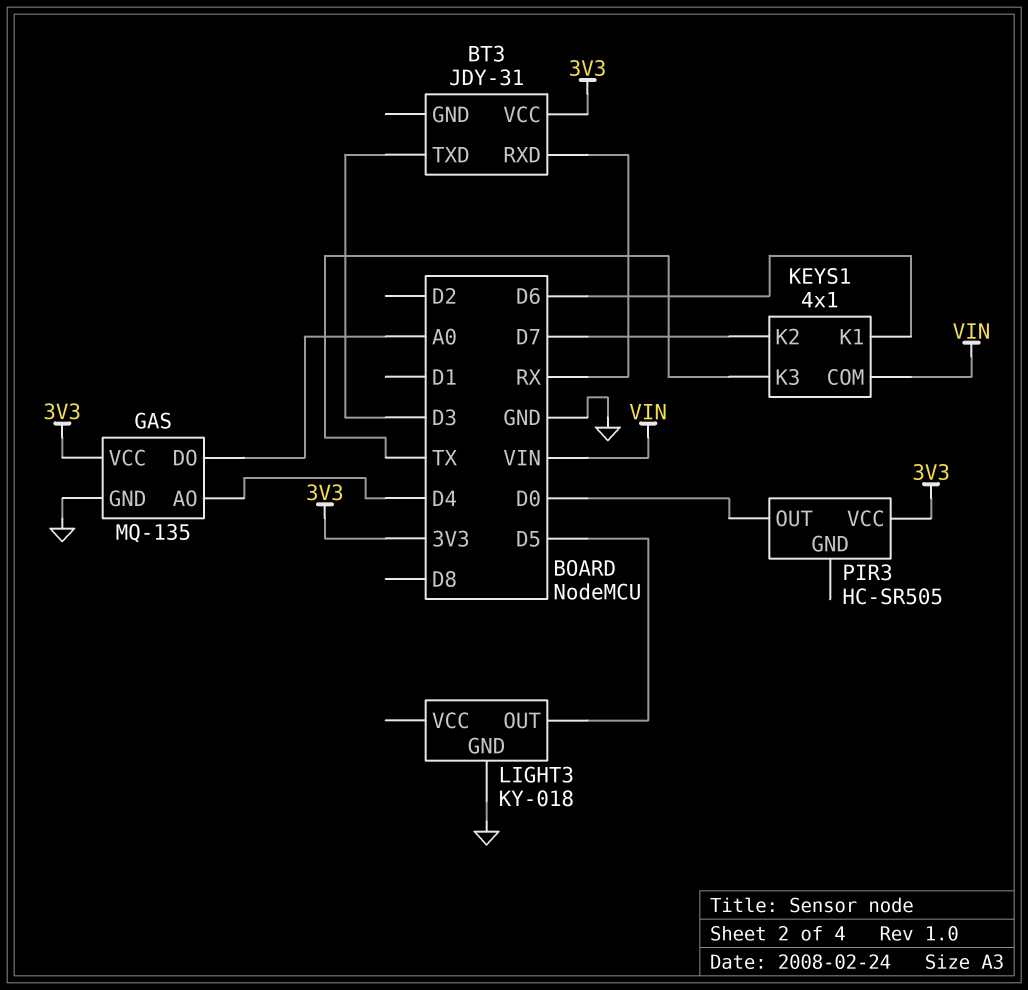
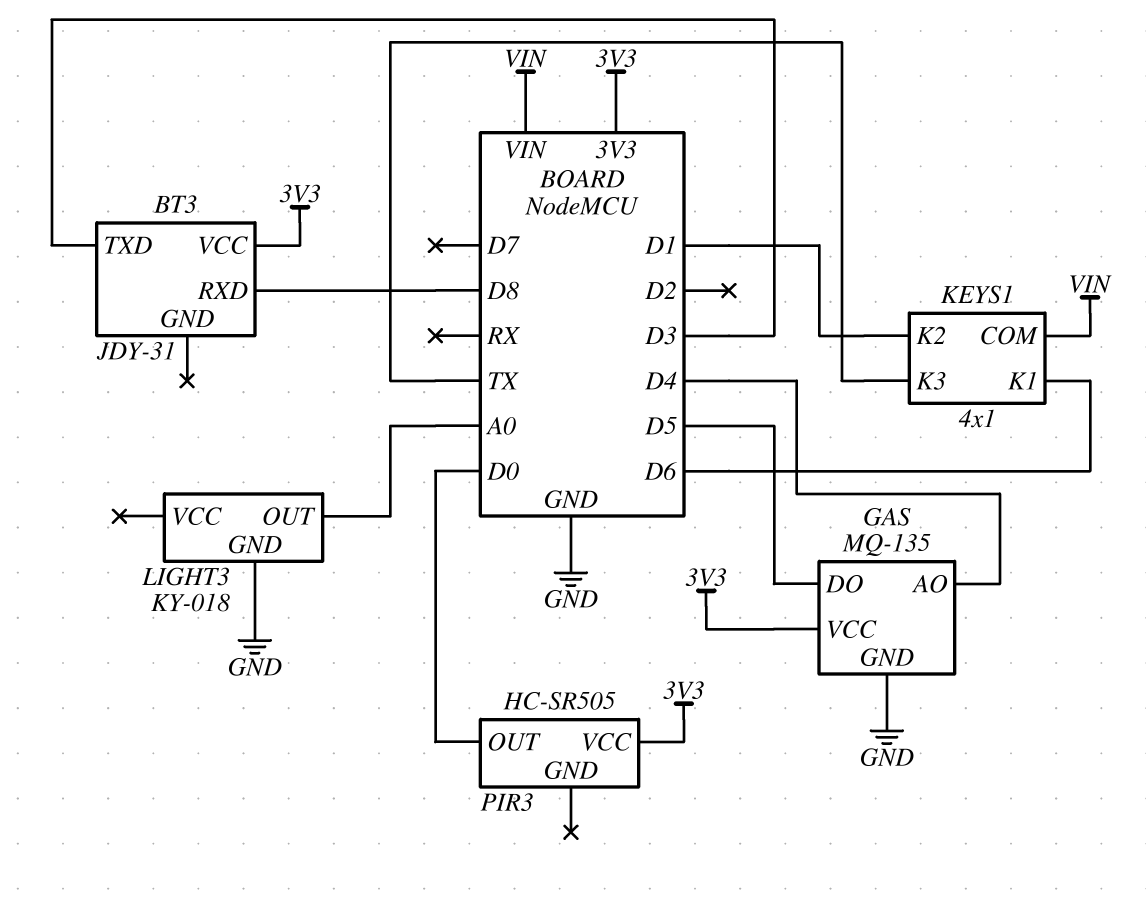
BT3 pin RXD: RX -> D8
GAS pin DO: A0 -> D5
KEYS1 pin K2: D7 -> D1
LIGHT3 pin OUT: D5 -> A0

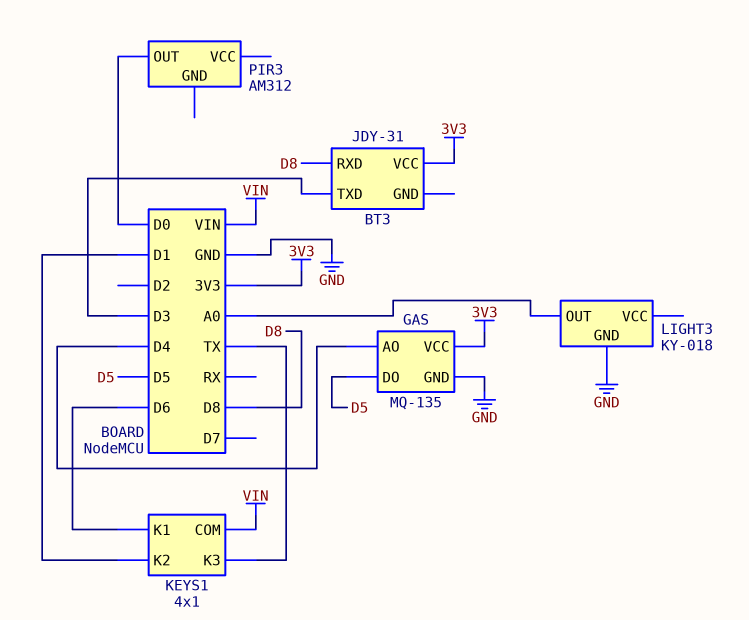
PIR3: HC-SR505 -> AM312
PIR3 pin VCC: 3V3 -> none

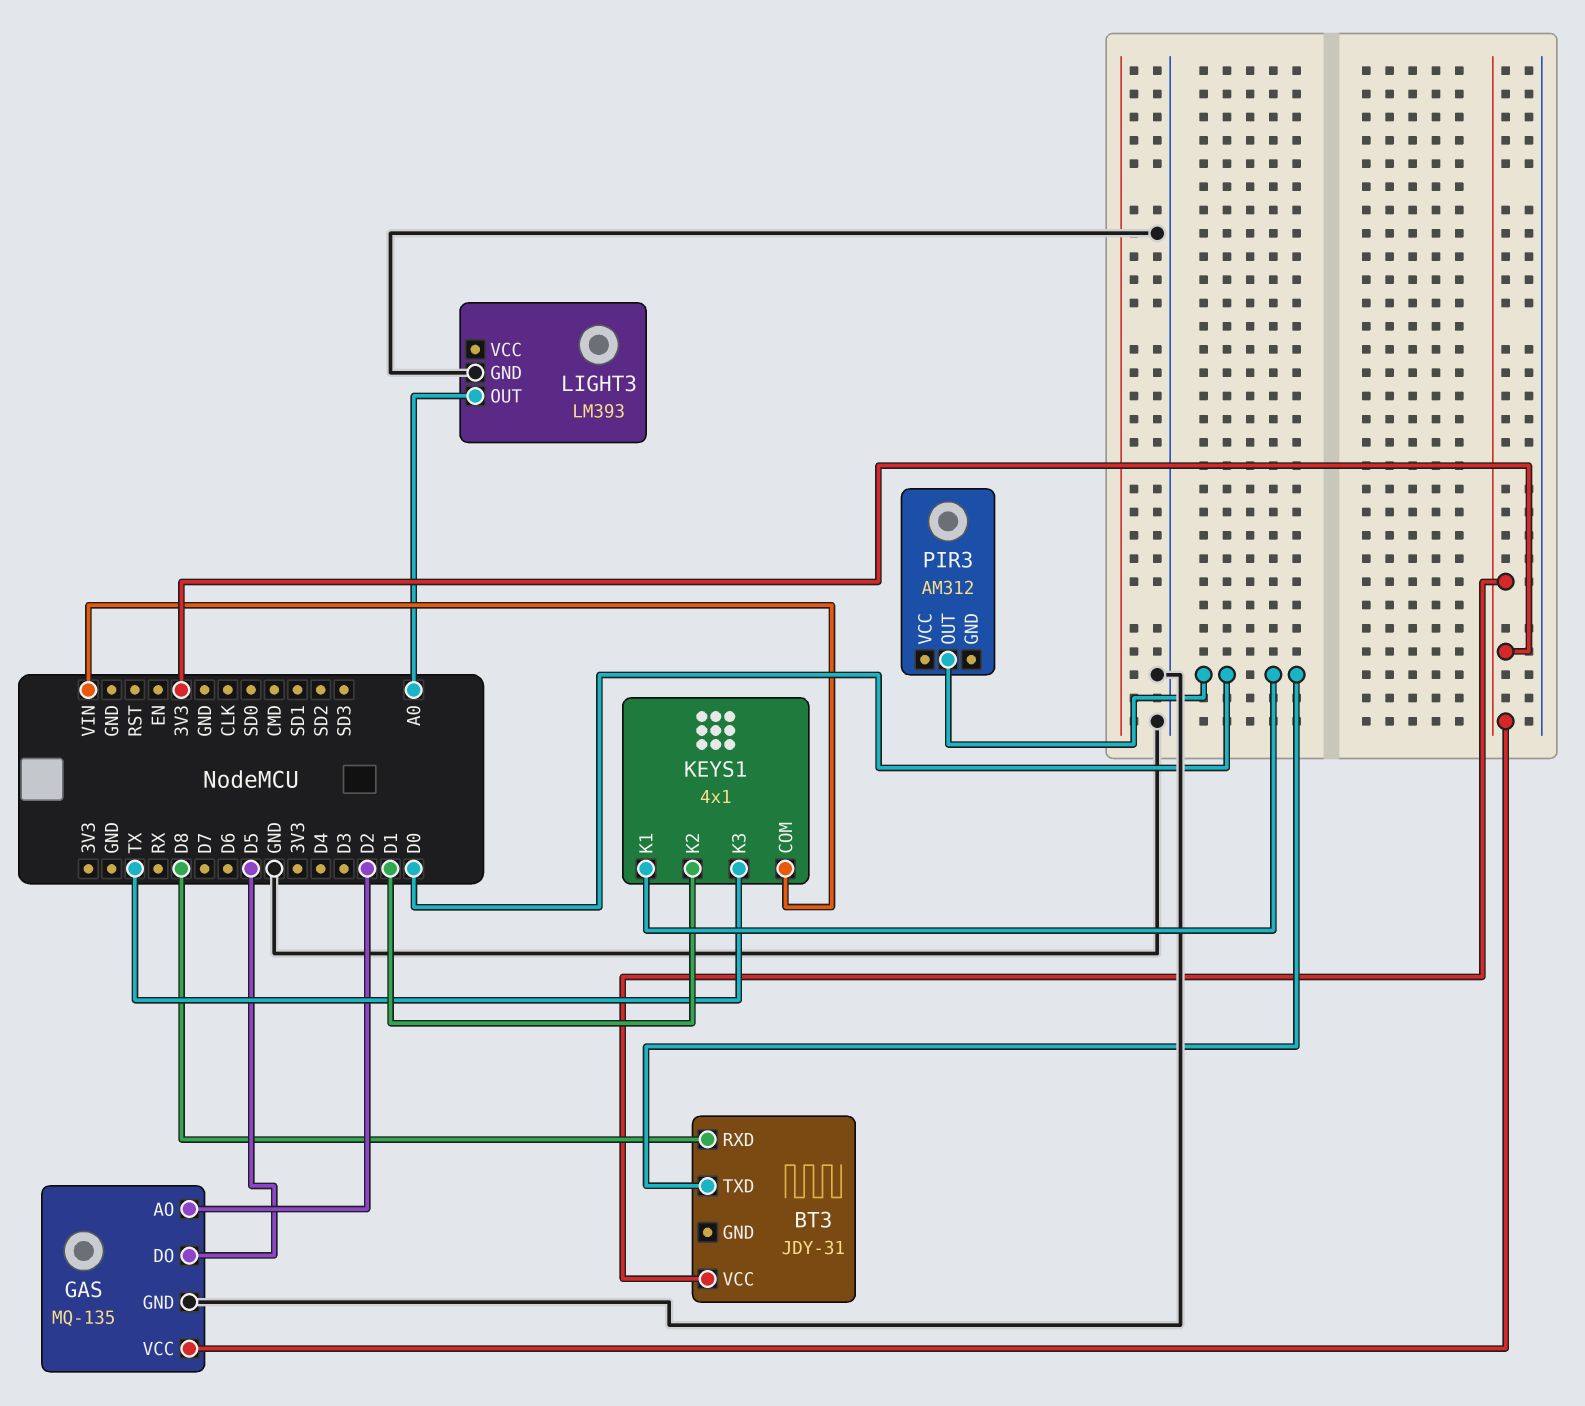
BT3 pin TXD: D3 -> D0
GAS pin AO: D4 -> D2
KEYS1 pin K1: D6 -> D0
LIGHT3: KY-018 -> LM393

